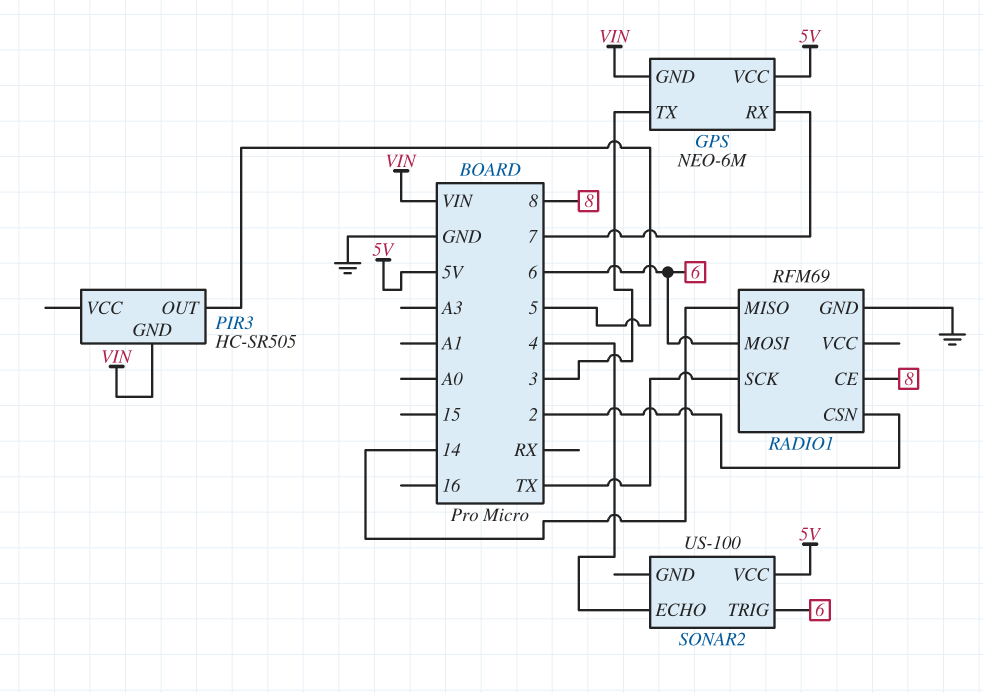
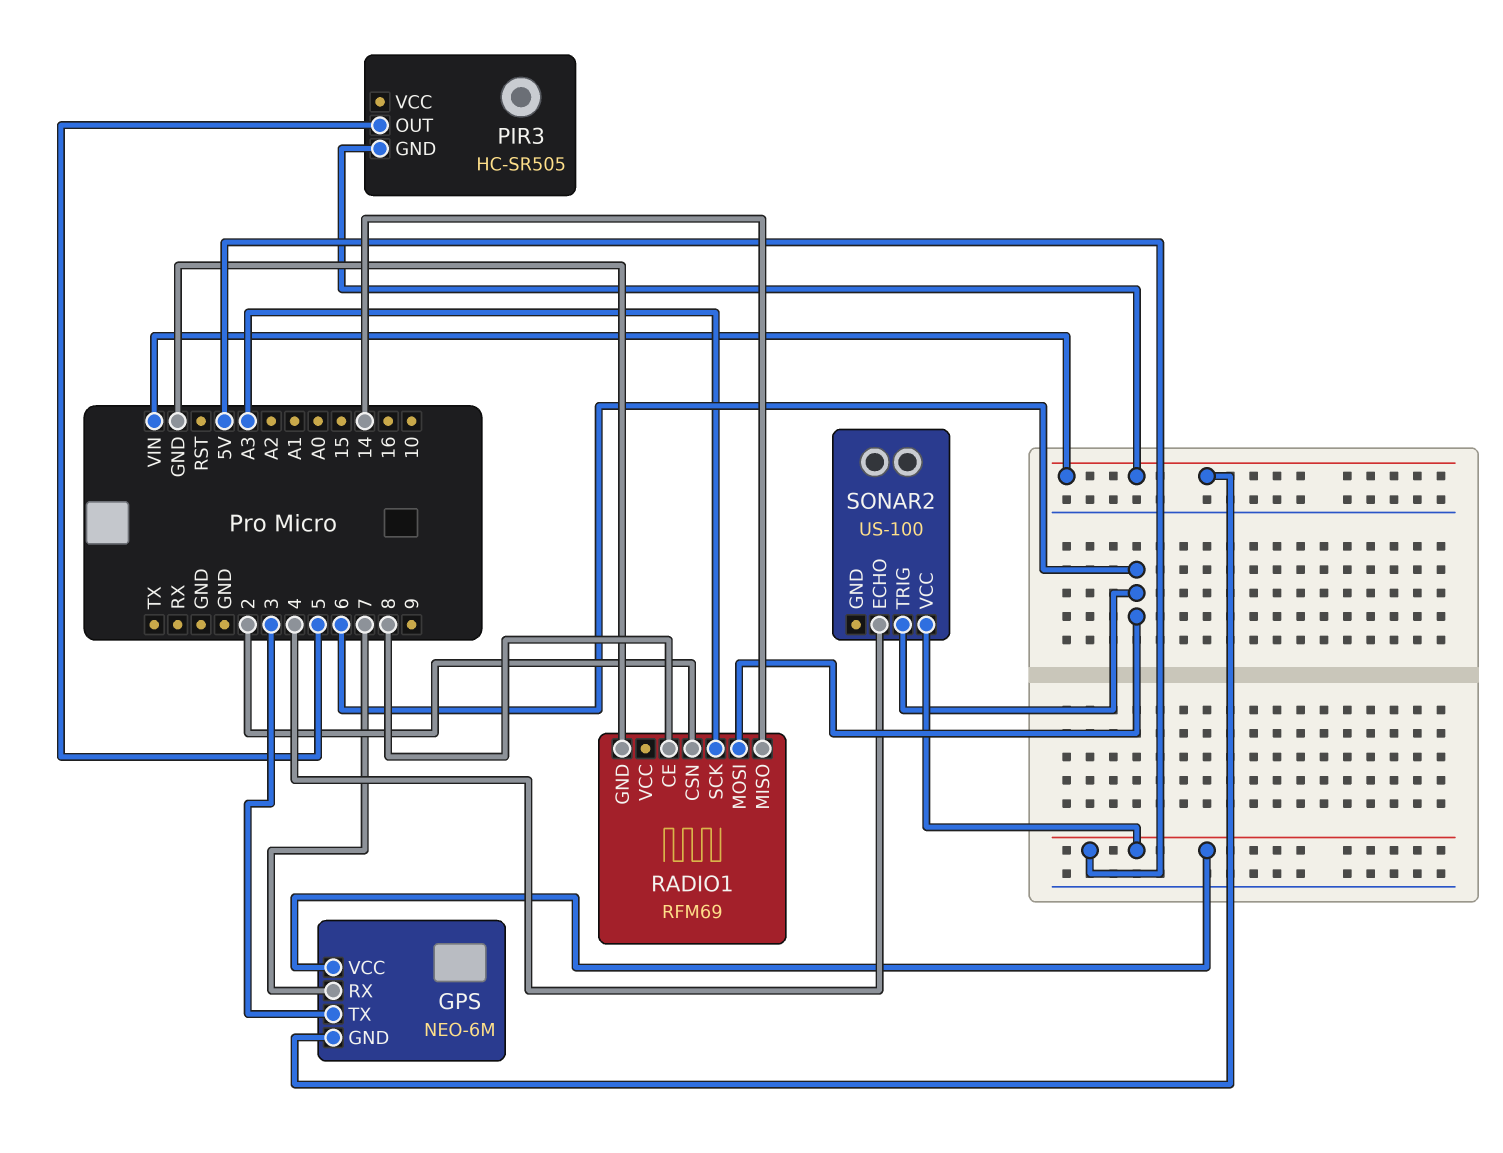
RADIO1 pin SCK: TX -> A3

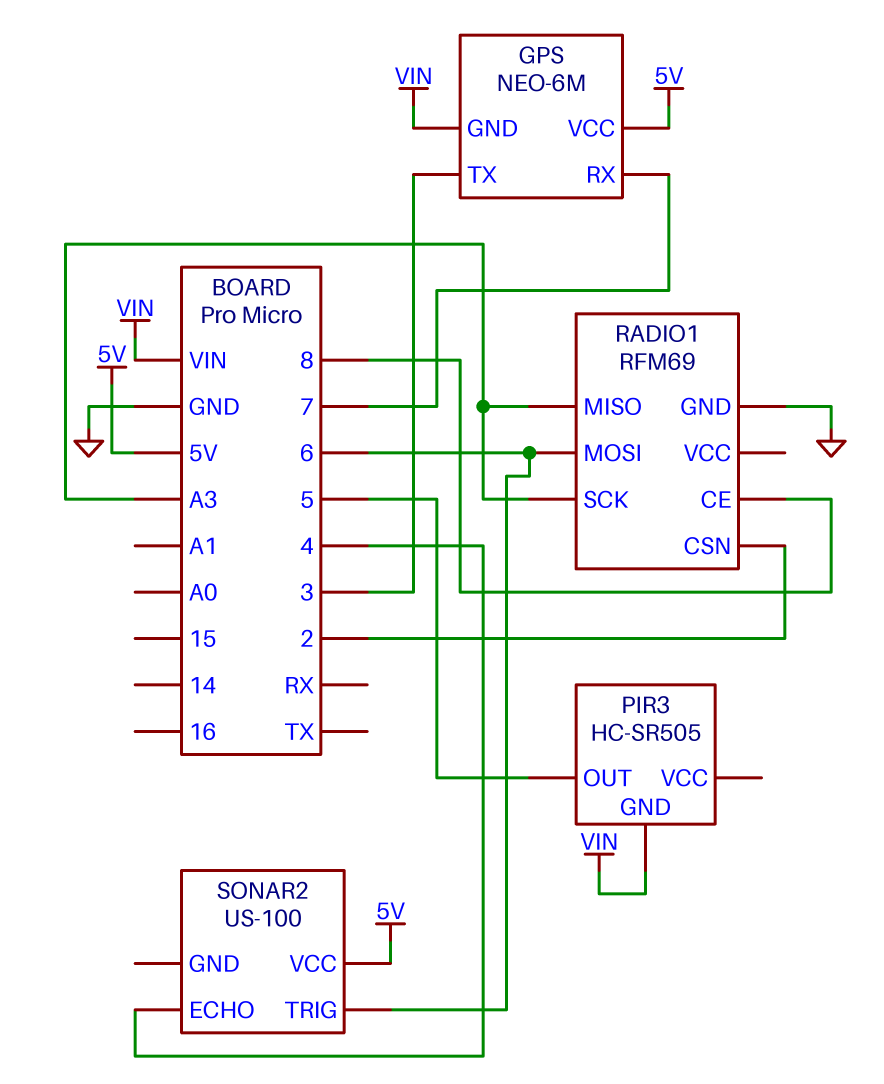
RADIO1 pin MISO: 14 -> A3

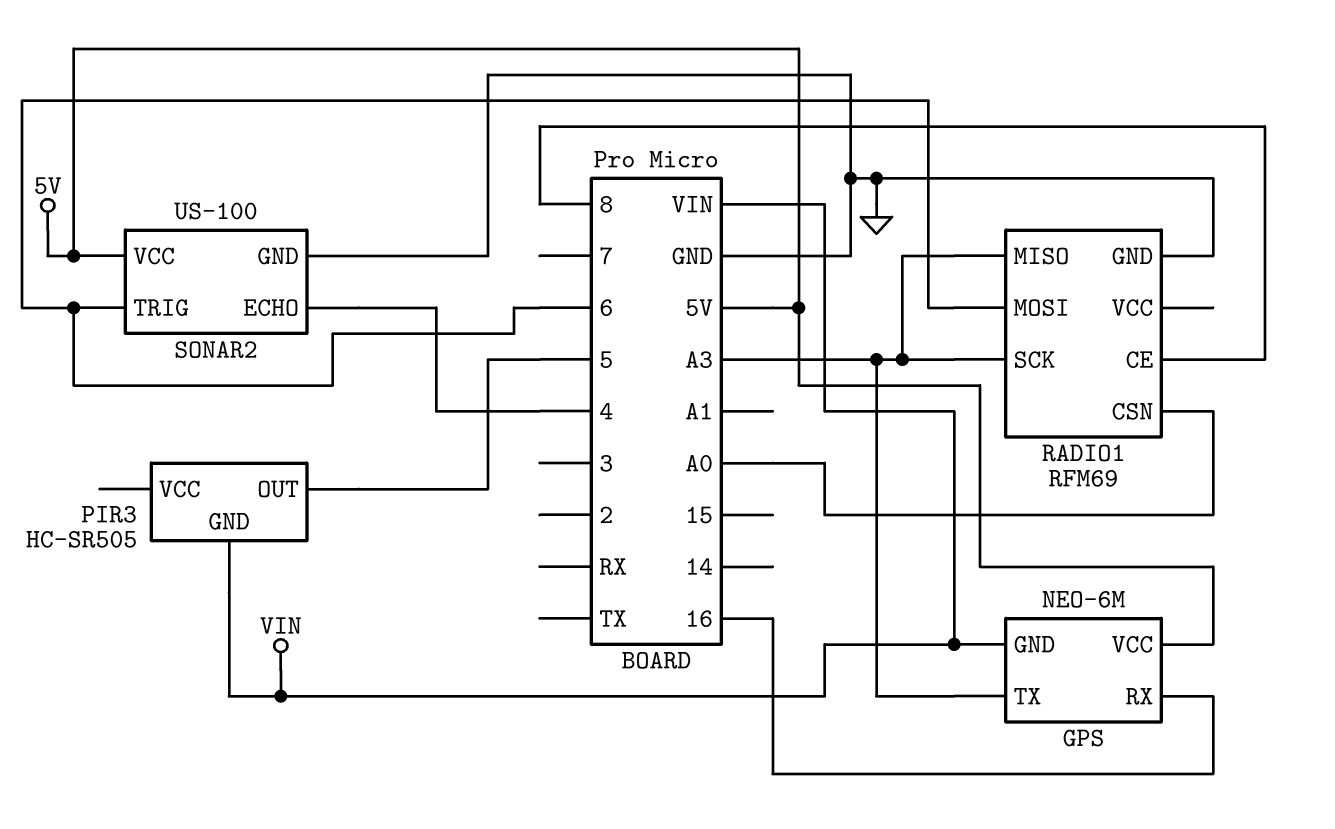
GPS pin RX: 7 -> 16
GPS pin TX: 3 -> A3
RADIO1 pin CSN: 2 -> A0
SONAR2 pin GND: none -> GND

